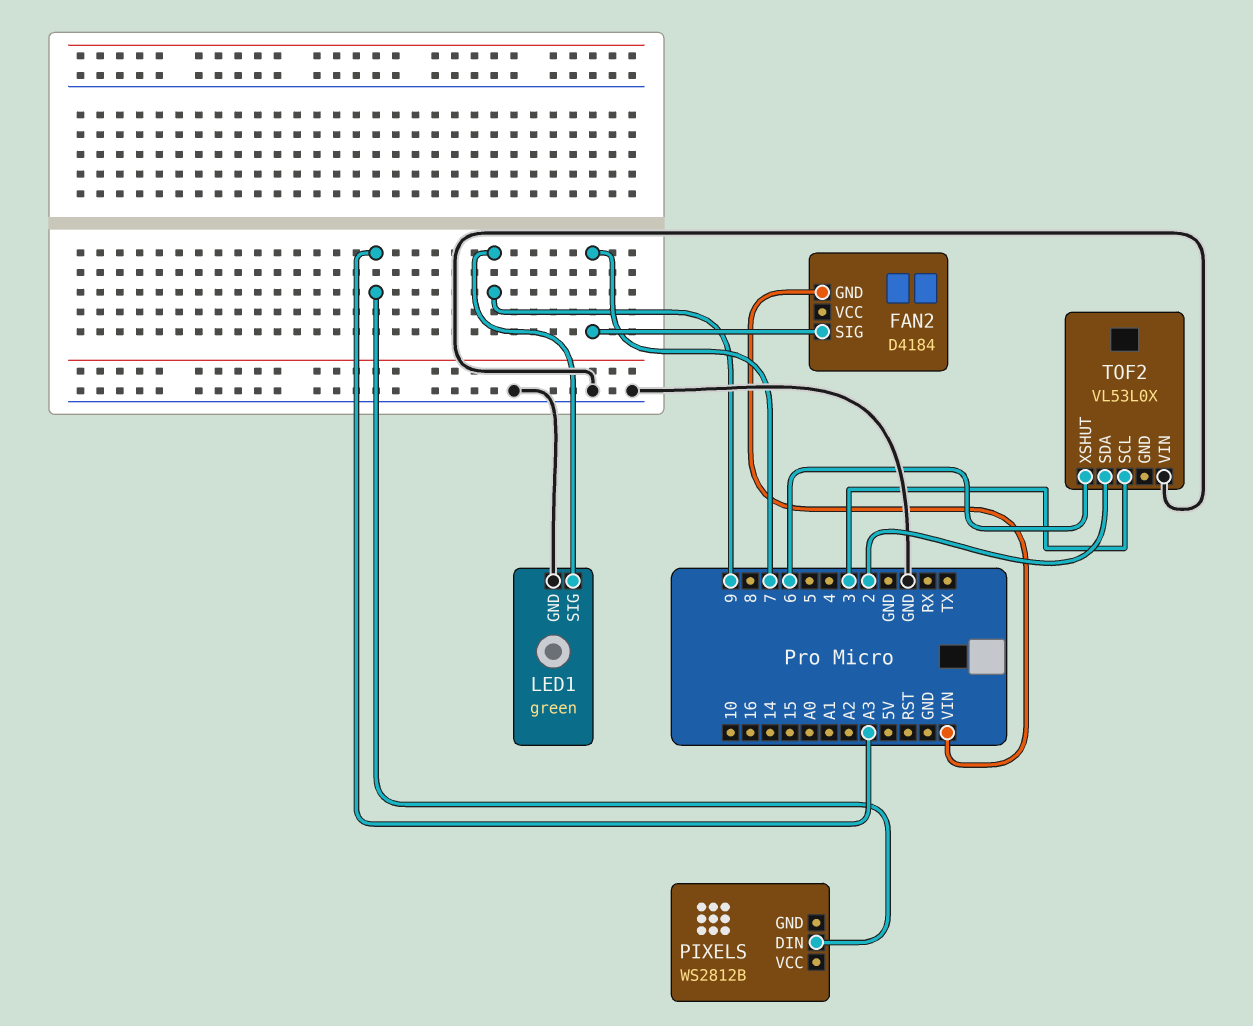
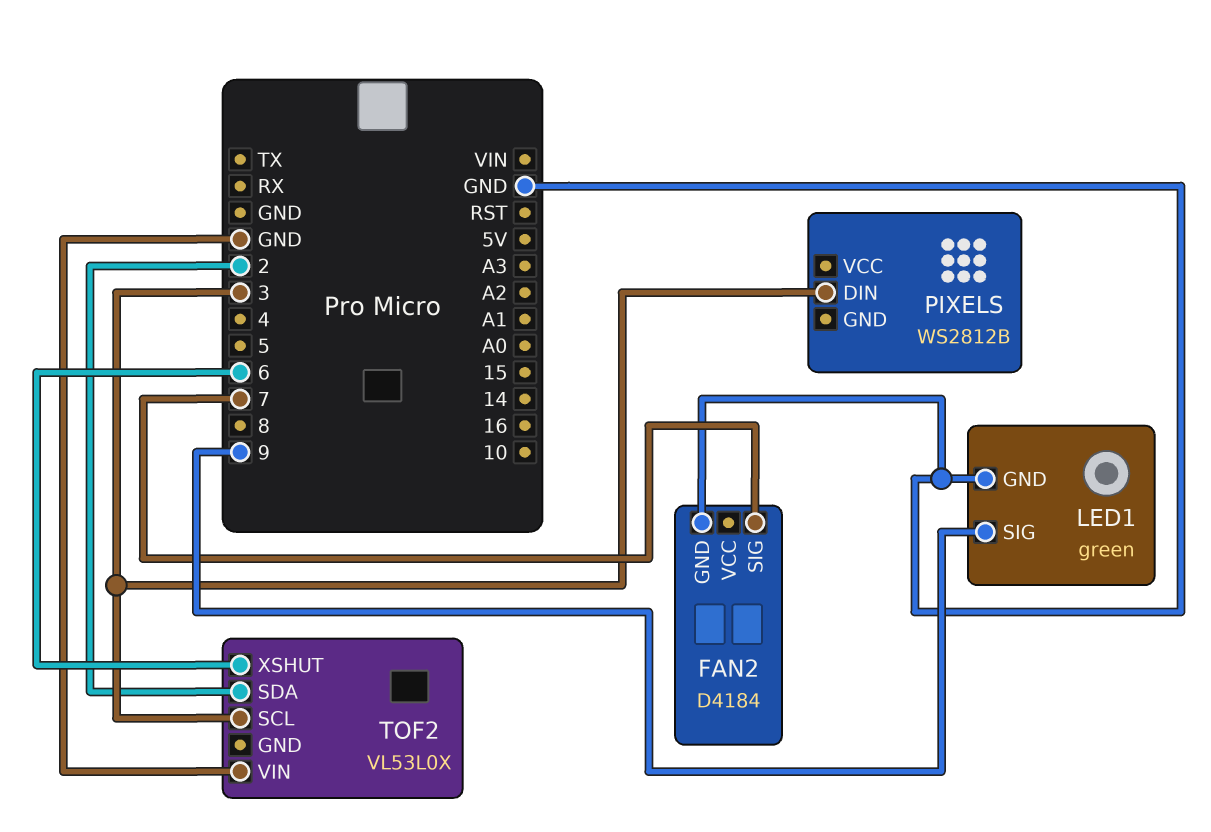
FAN2 pin GND: VIN -> GND
PIXELS pin DIN: A3 -> 3

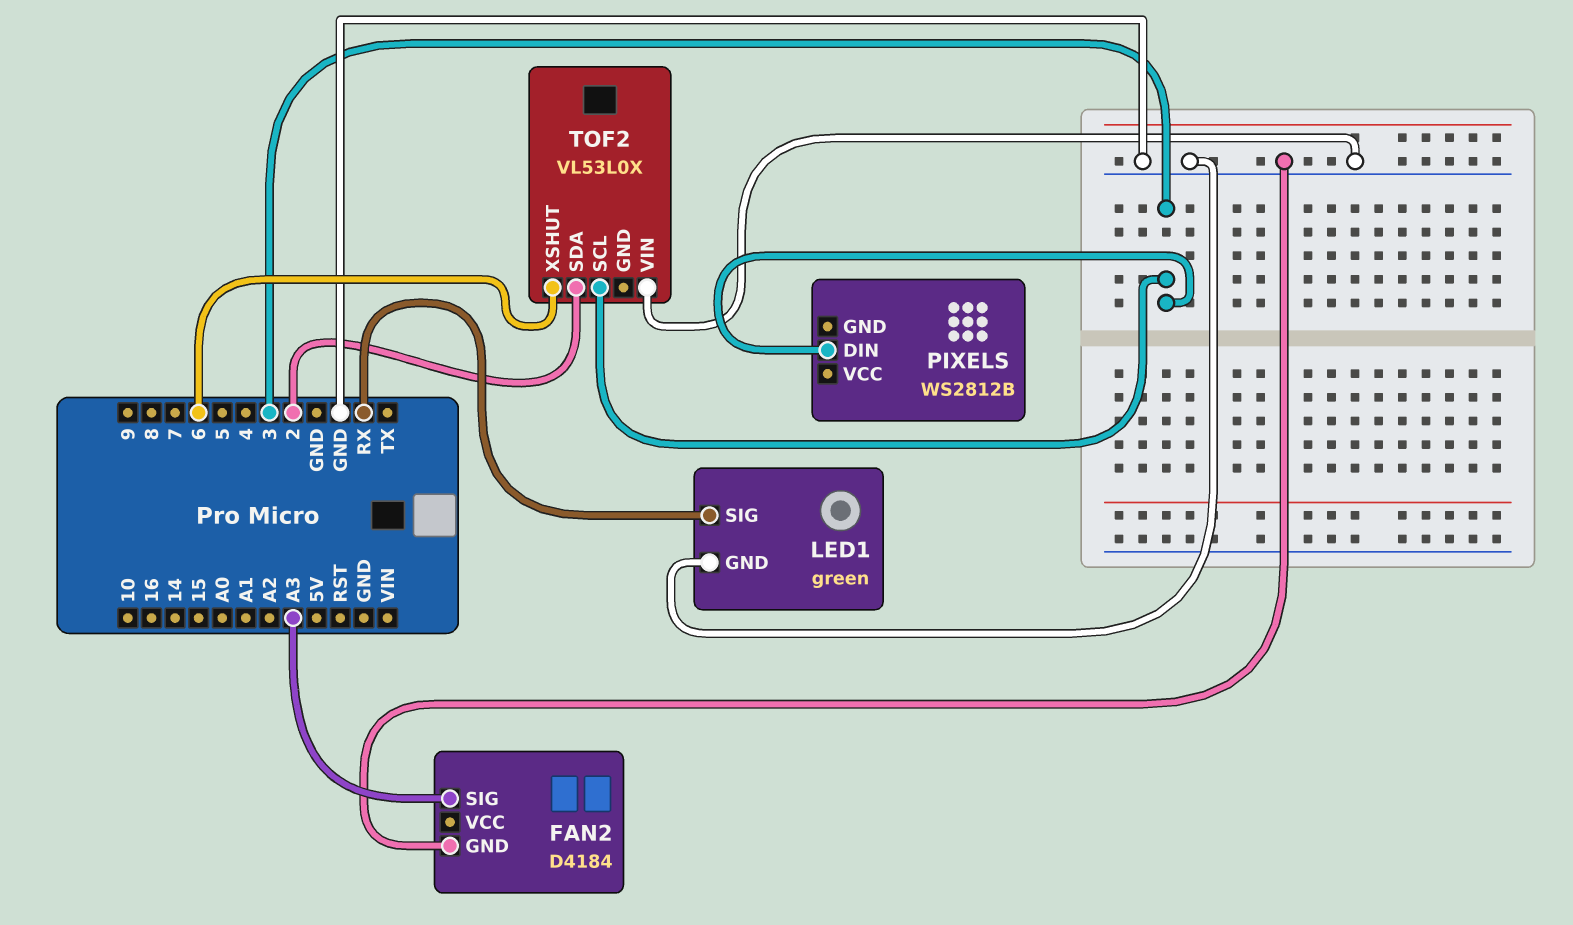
FAN2 pin SIG: 7 -> A3
LED1 pin SIG: 9 -> RX

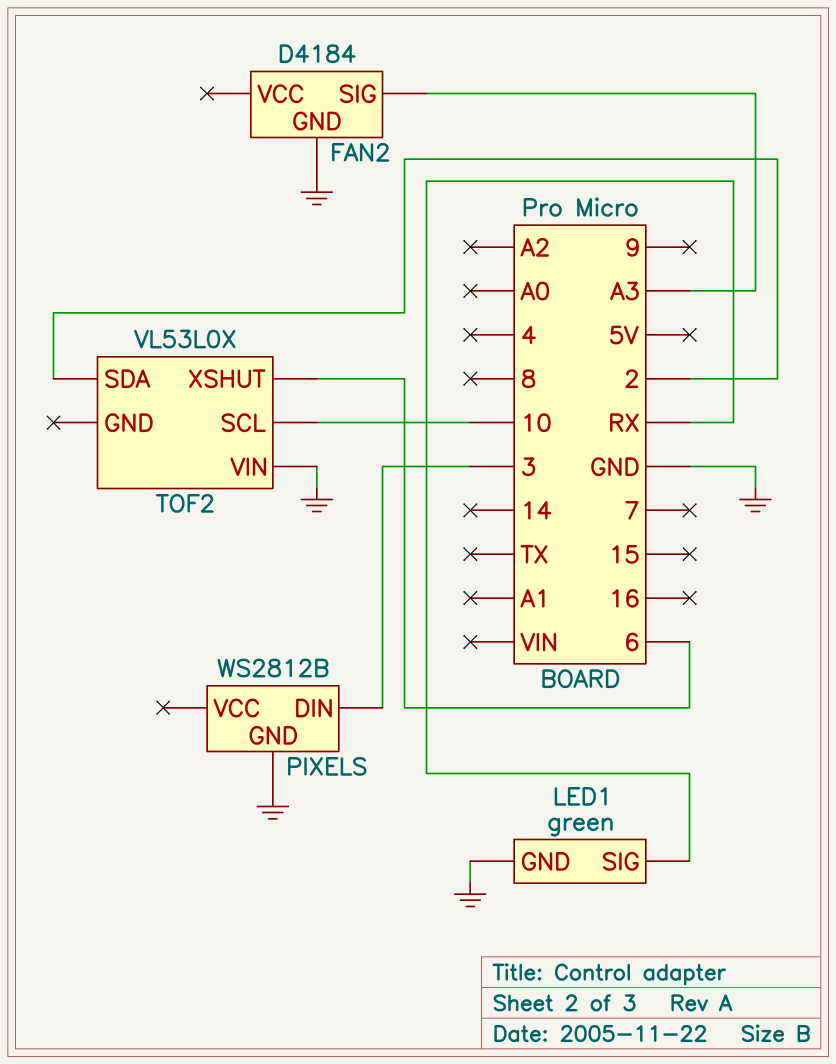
PIXELS pin GND: none -> GND
TOF2 pin SCL: 3 -> 10

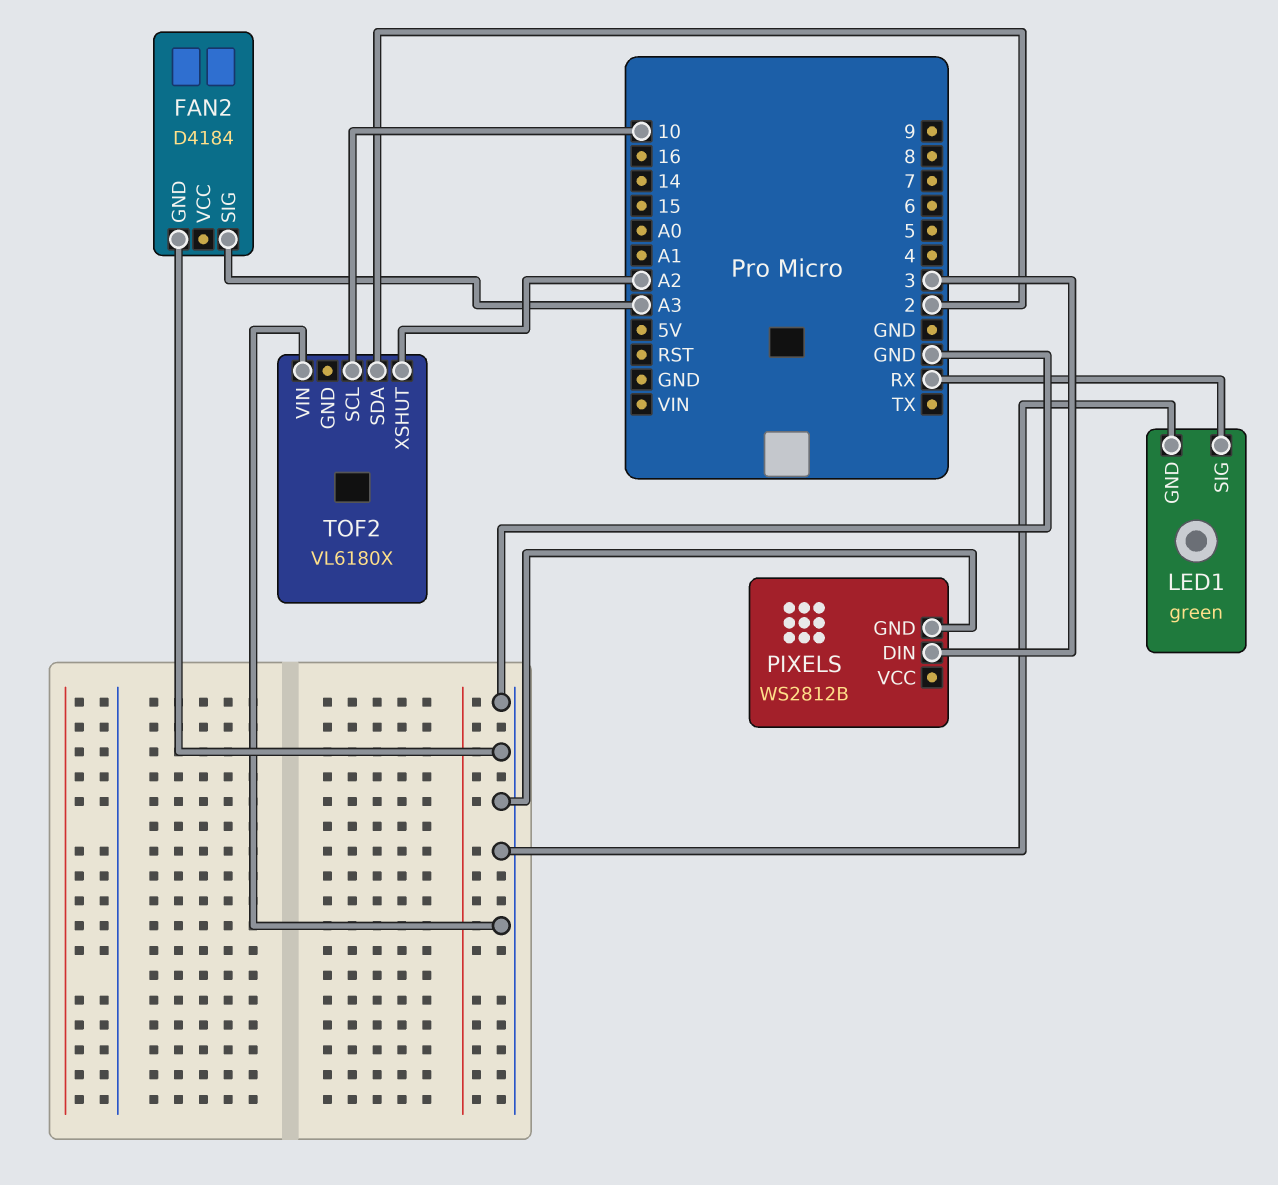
TOF2: VL53L0X -> VL6180X
TOF2 pin XSHUT: 6 -> A2

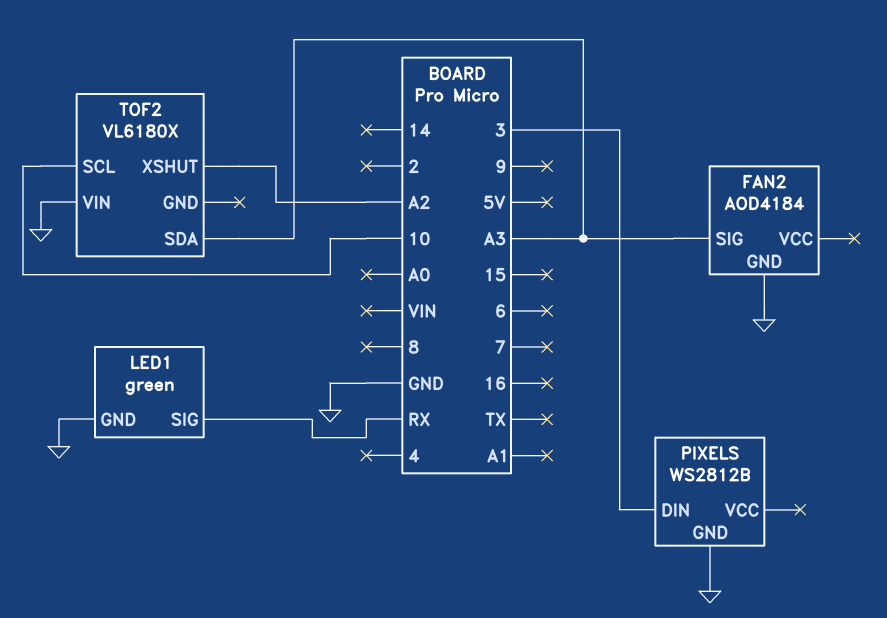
FAN2: D4184 -> AOD4184
TOF2 pin SDA: 2 -> A3

